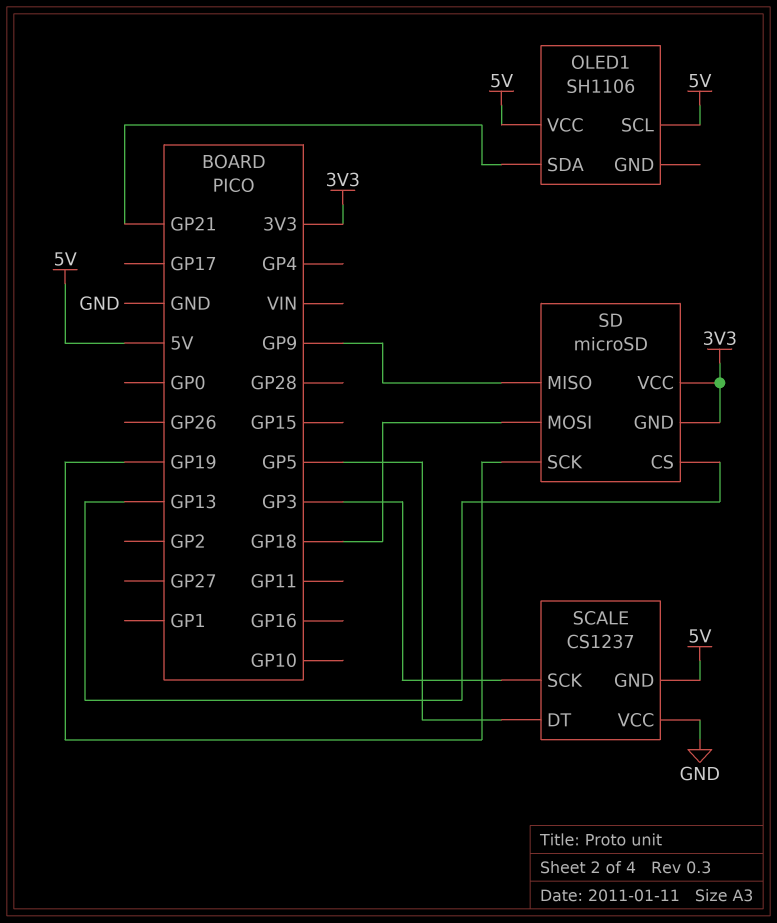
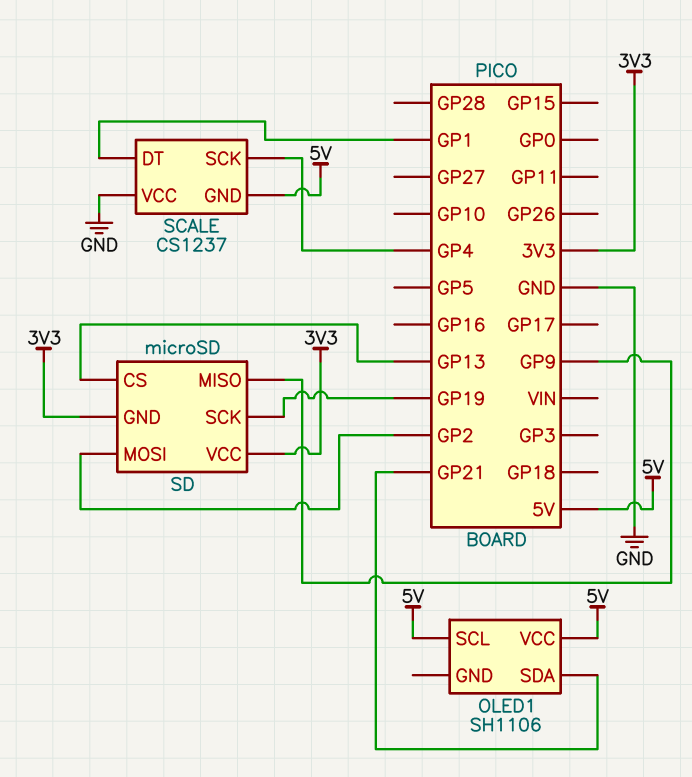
SCALE pin DT: GP5 -> GP1
SCALE pin SCK: GP3 -> GP4
SD pin MOSI: GP18 -> GP2

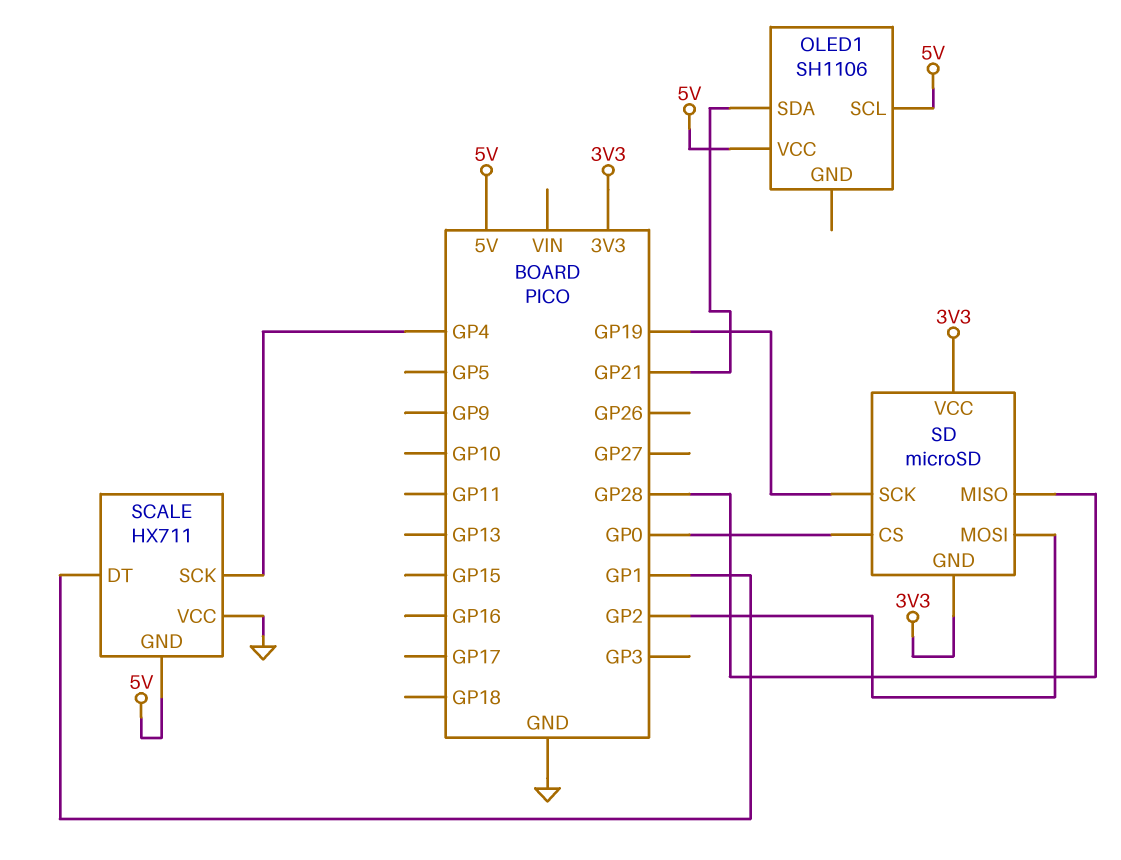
SCALE: CS1237 -> HX711
SD pin CS: GP13 -> GP0
SD pin MISO: GP9 -> GP28

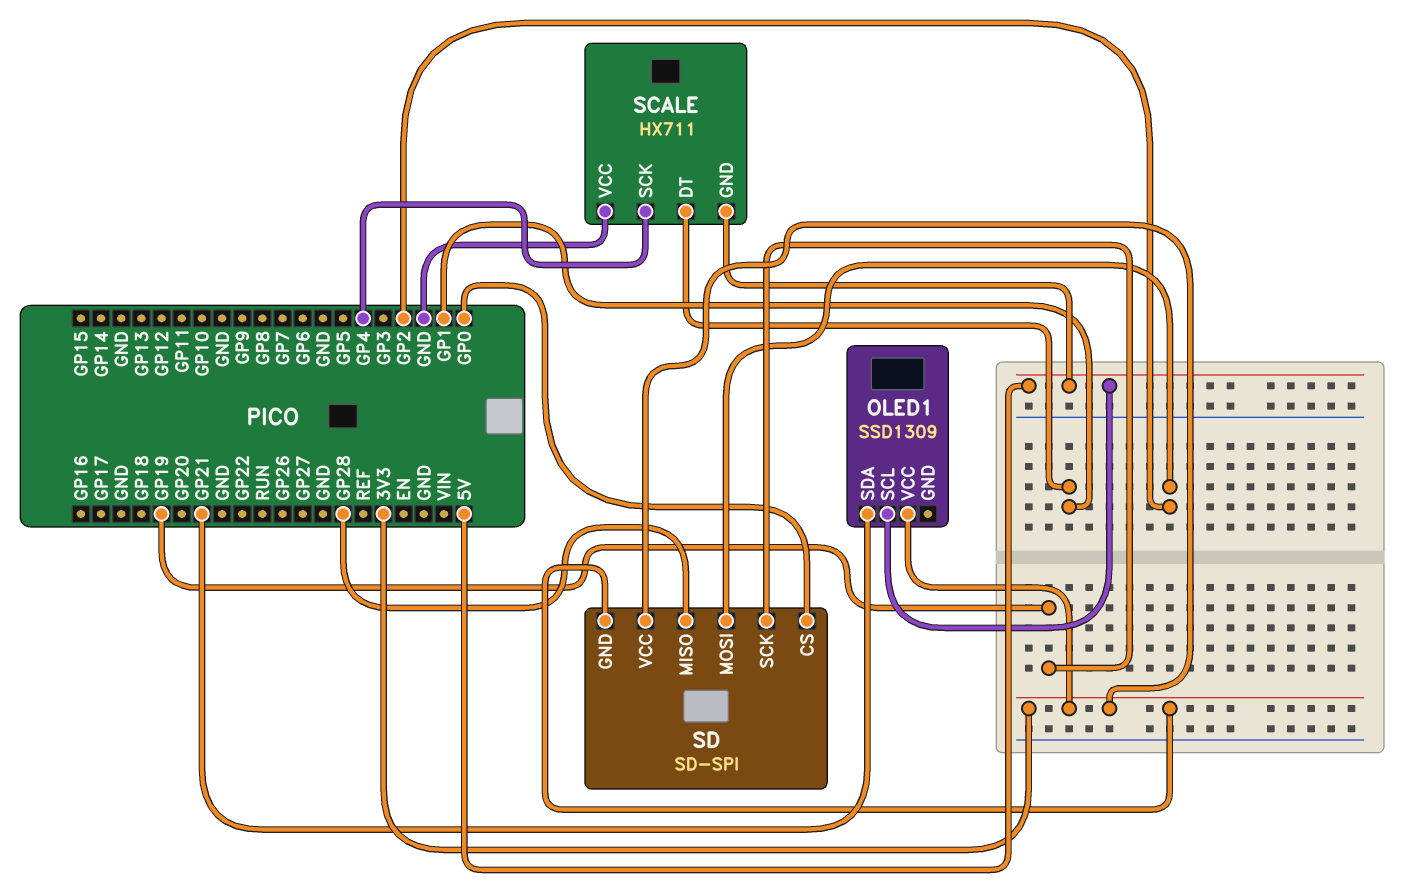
OLED1: SH1106 -> SSD1309
OLED1 pin VCC: 5V -> 3V3
SD: microSD -> SD-SPI

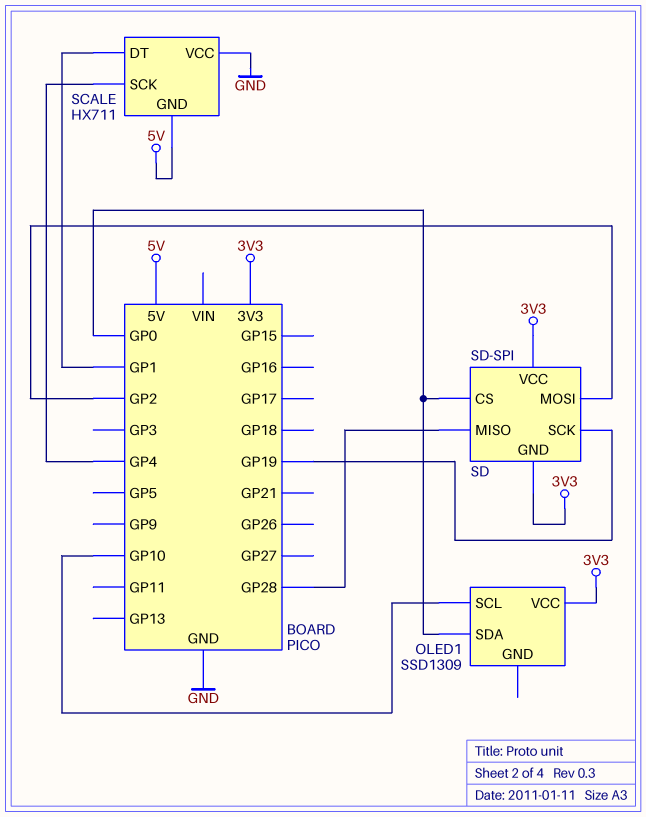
OLED1 pin SCL: 5V -> GP10
OLED1 pin SDA: GP21 -> GP0

